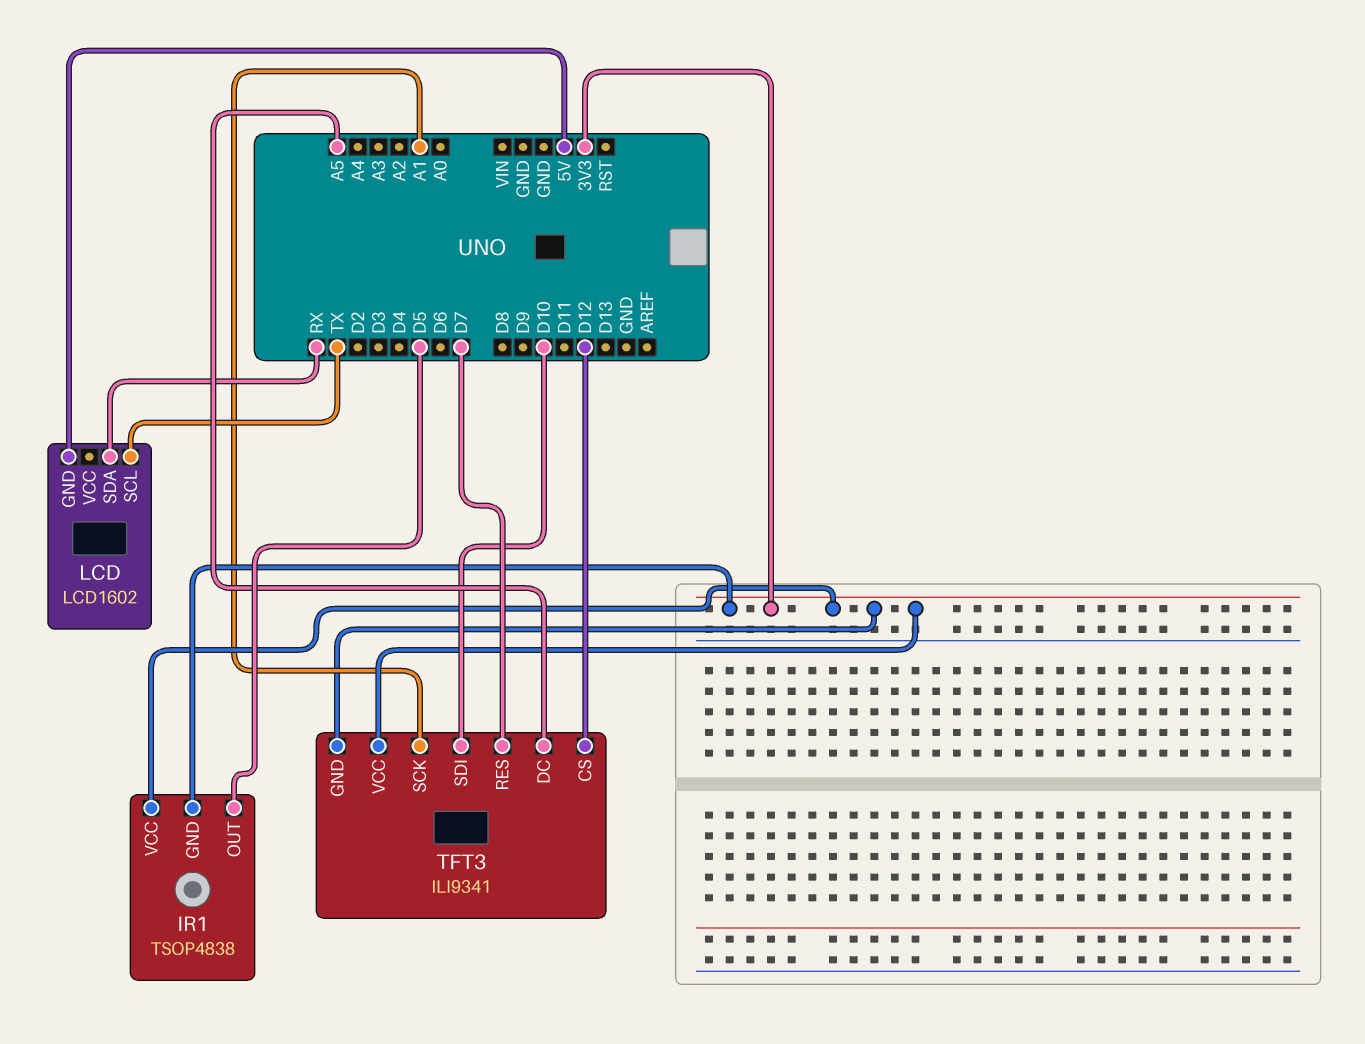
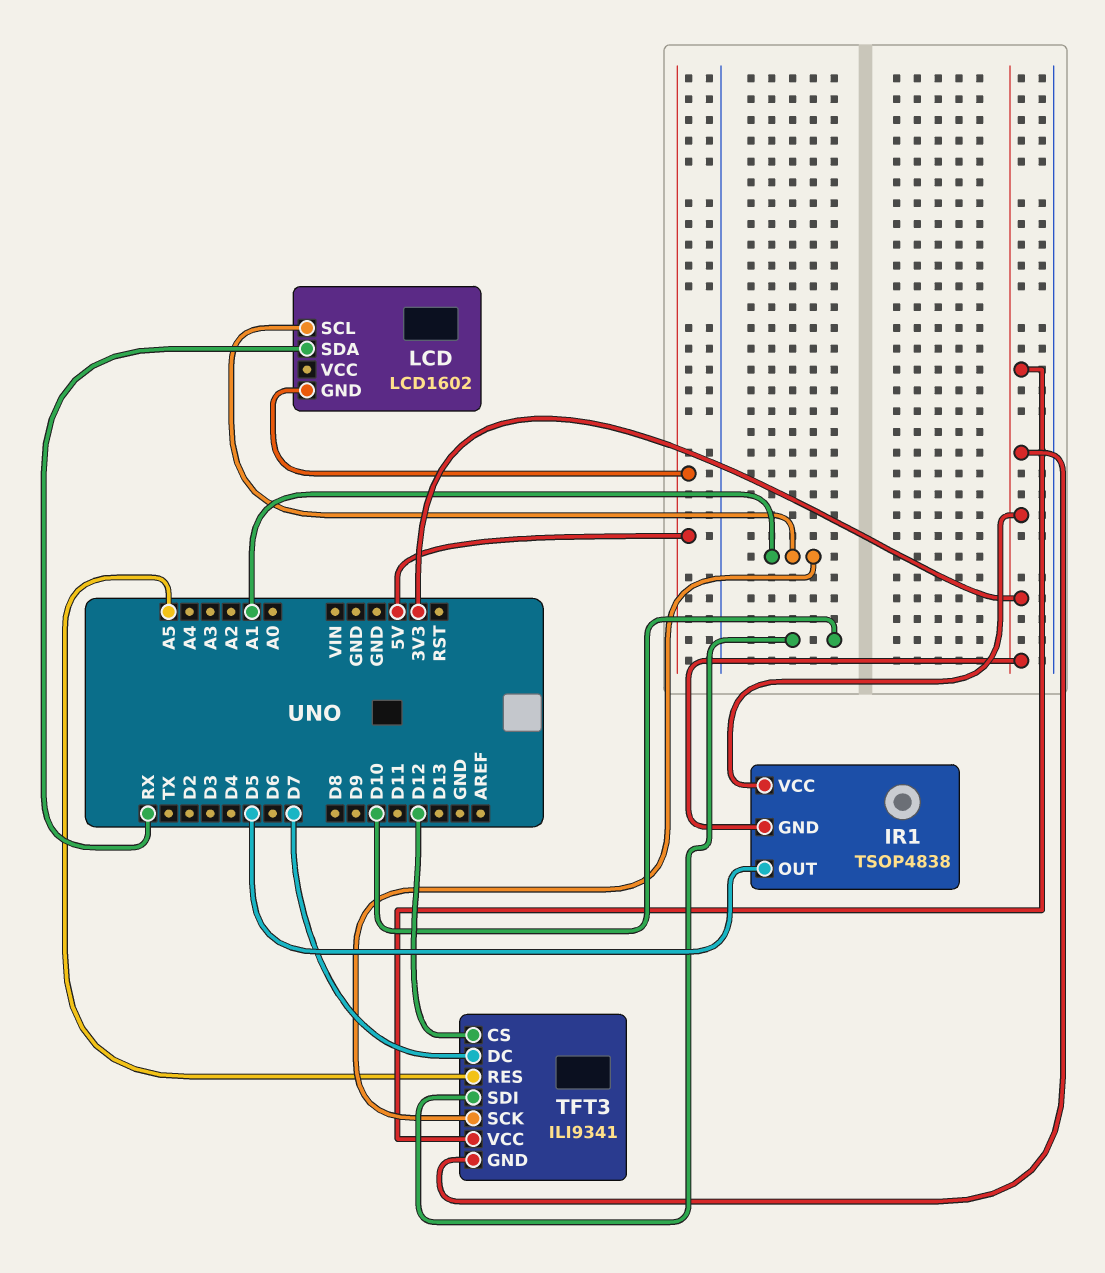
LCD pin SCL: TX -> A1
TFT3 pin DC: A5 -> D7
TFT3 pin RES: D7 -> A5

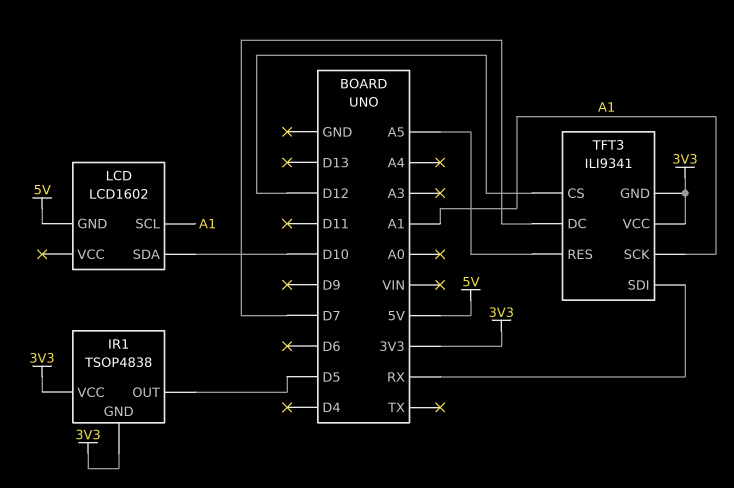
LCD pin SDA: RX -> D10
TFT3 pin SDI: D10 -> RX

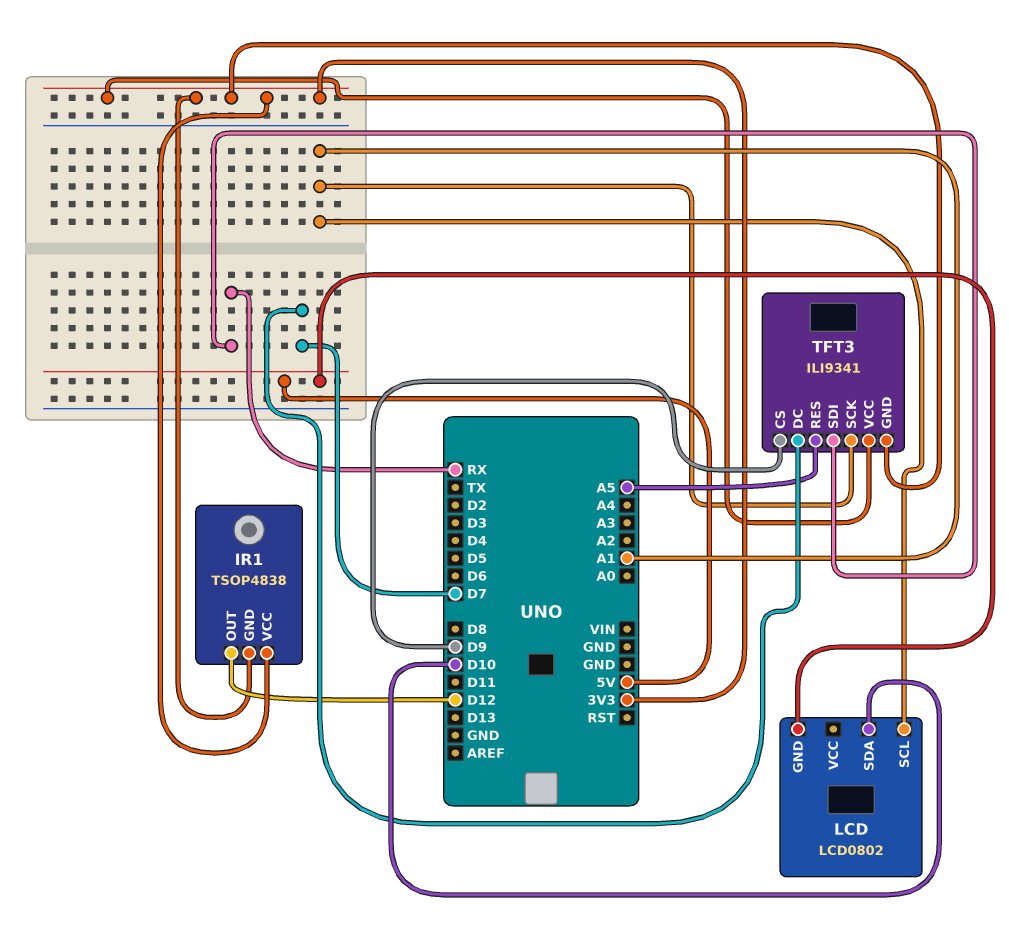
IR1 pin OUT: D5 -> D12
LCD: LCD1602 -> LCD0802
TFT3 pin CS: D12 -> D9

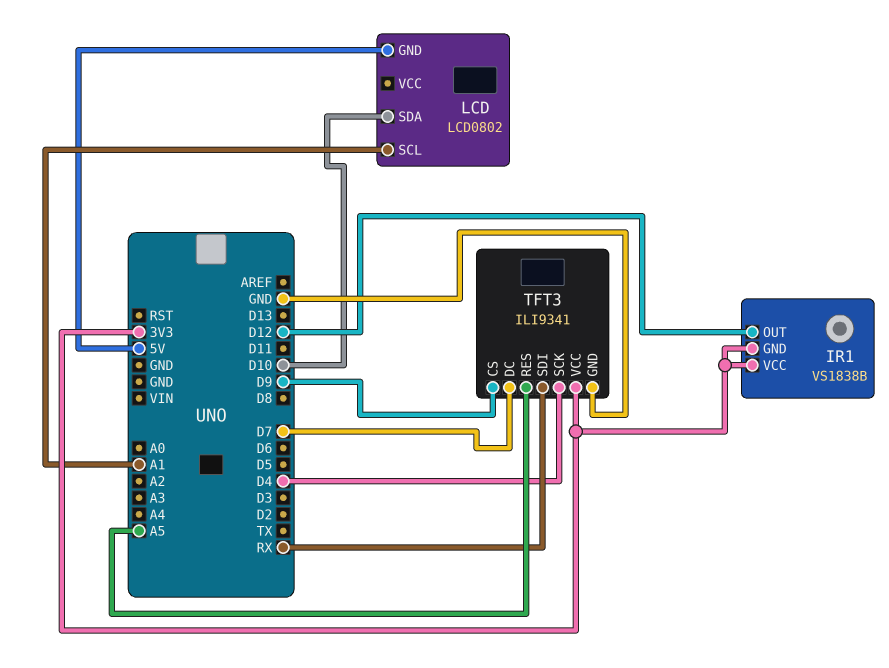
IR1: TSOP4838 -> VS1838B
TFT3 pin GND: 3V3 -> GND
TFT3 pin SCK: A1 -> D4

